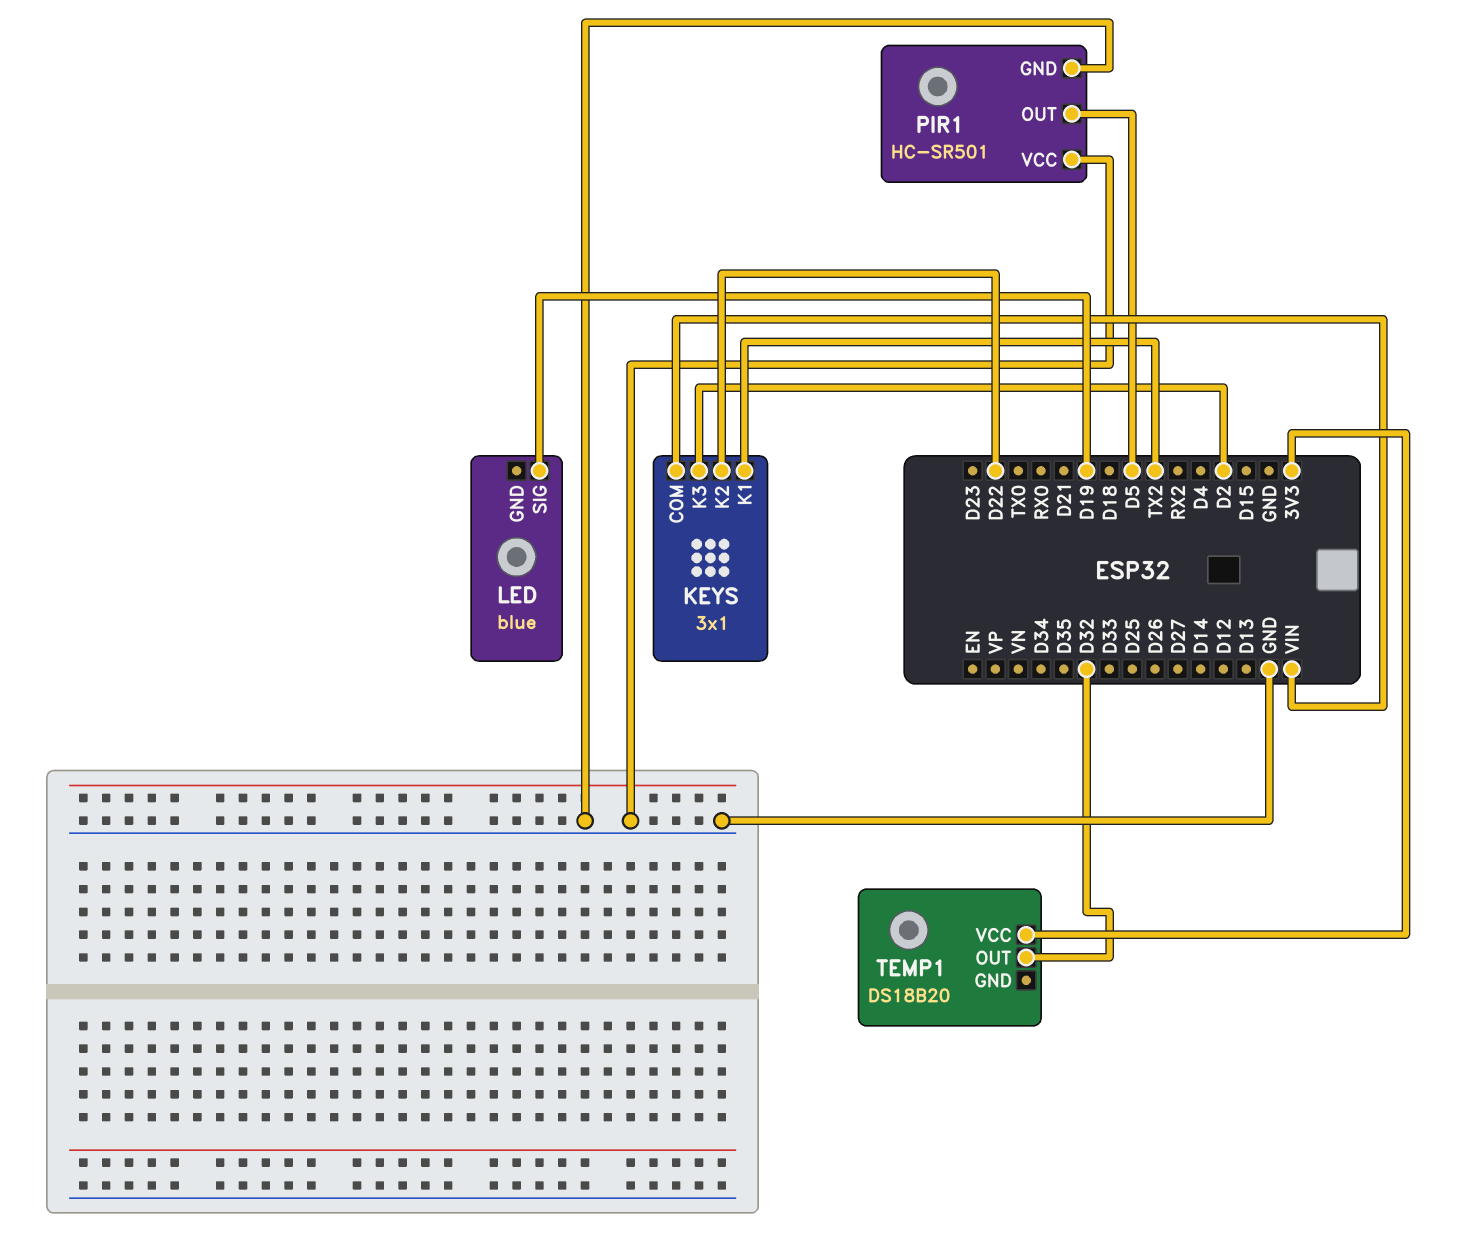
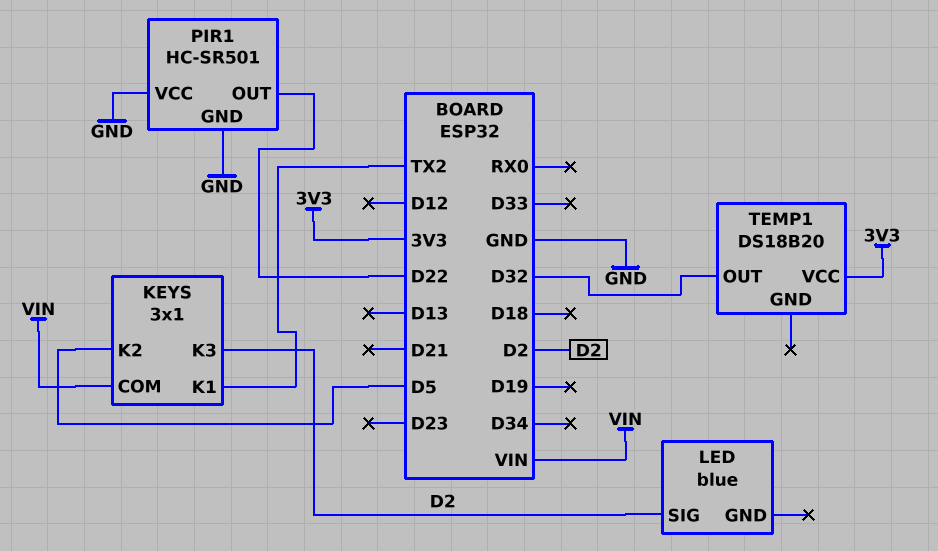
KEYS pin K2: D22 -> D5
LED pin SIG: D19 -> D2
PIR1 pin OUT: D5 -> D22

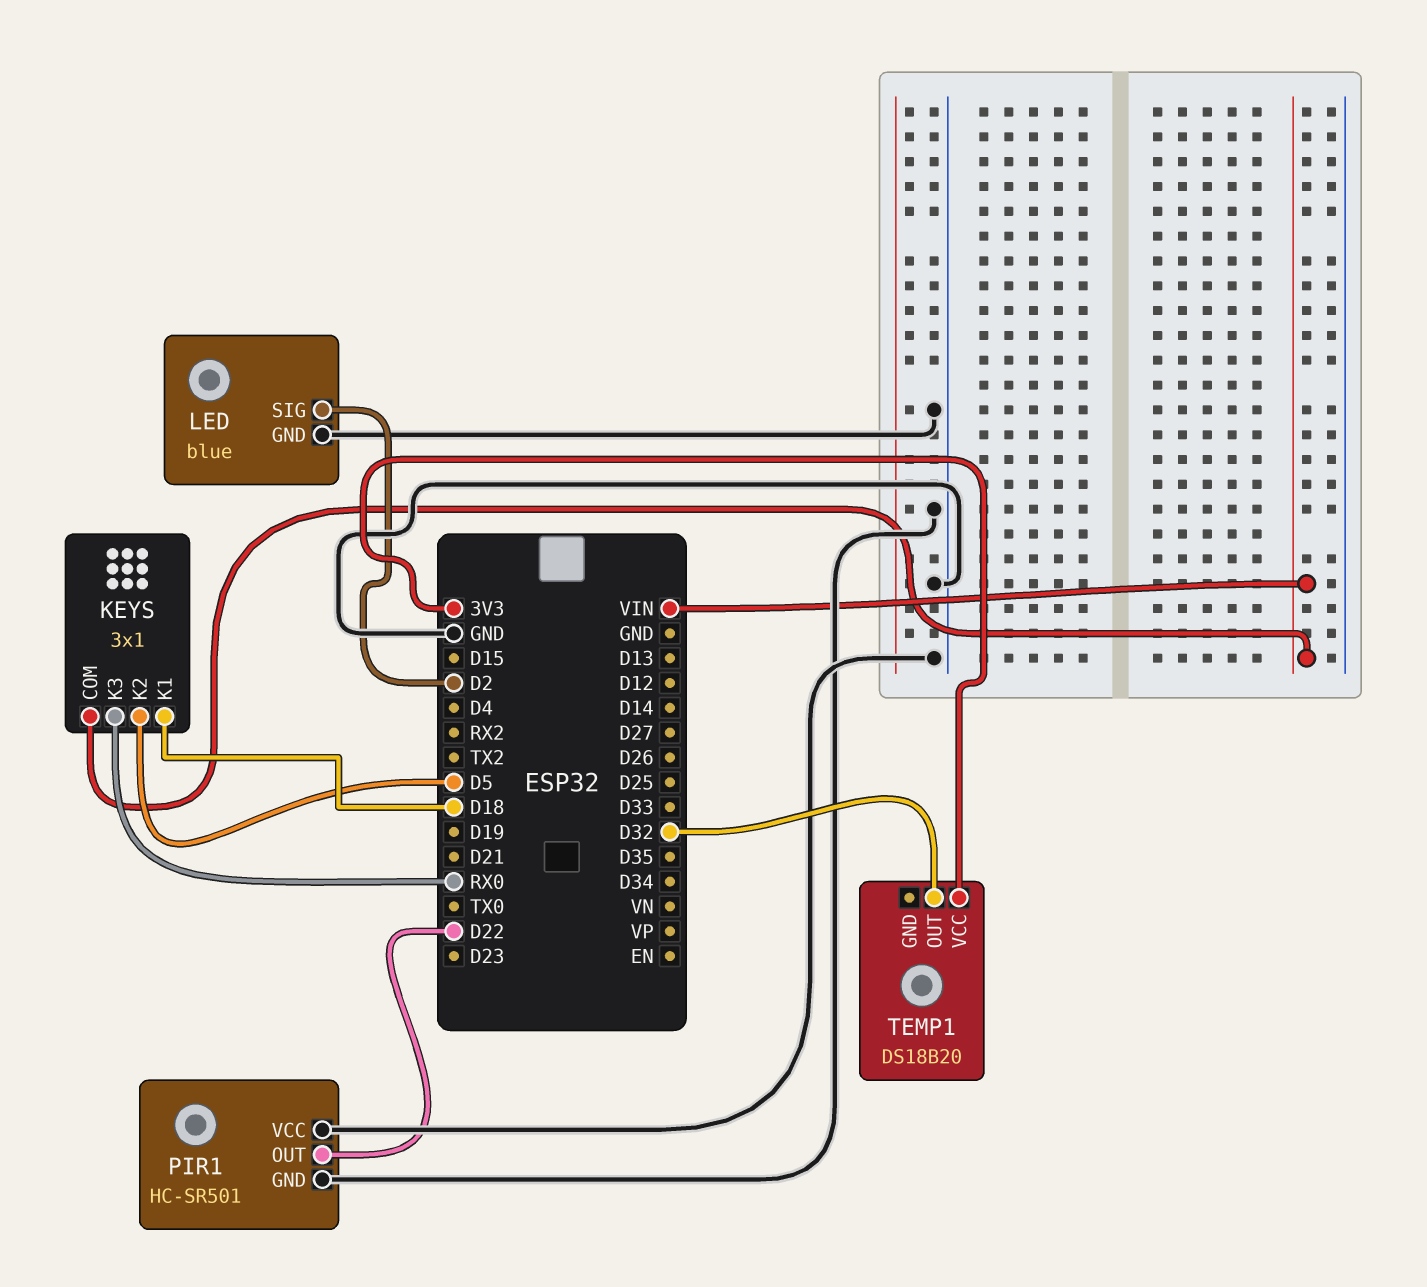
KEYS pin K1: TX2 -> D18
KEYS pin K3: D2 -> RX0
LED pin GND: none -> GND

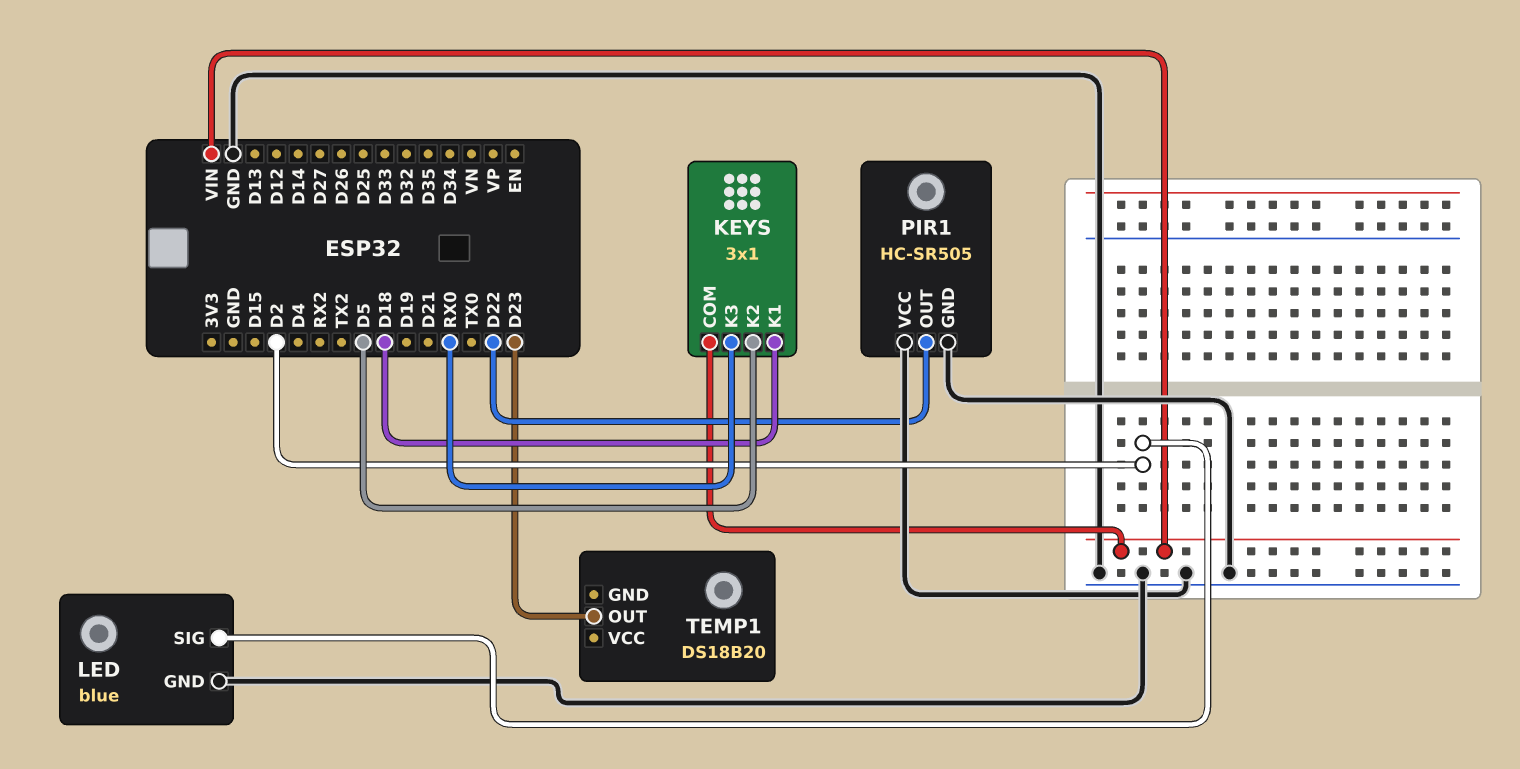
PIR1: HC-SR501 -> HC-SR505
TEMP1 pin OUT: D32 -> D23
TEMP1 pin VCC: 3V3 -> none

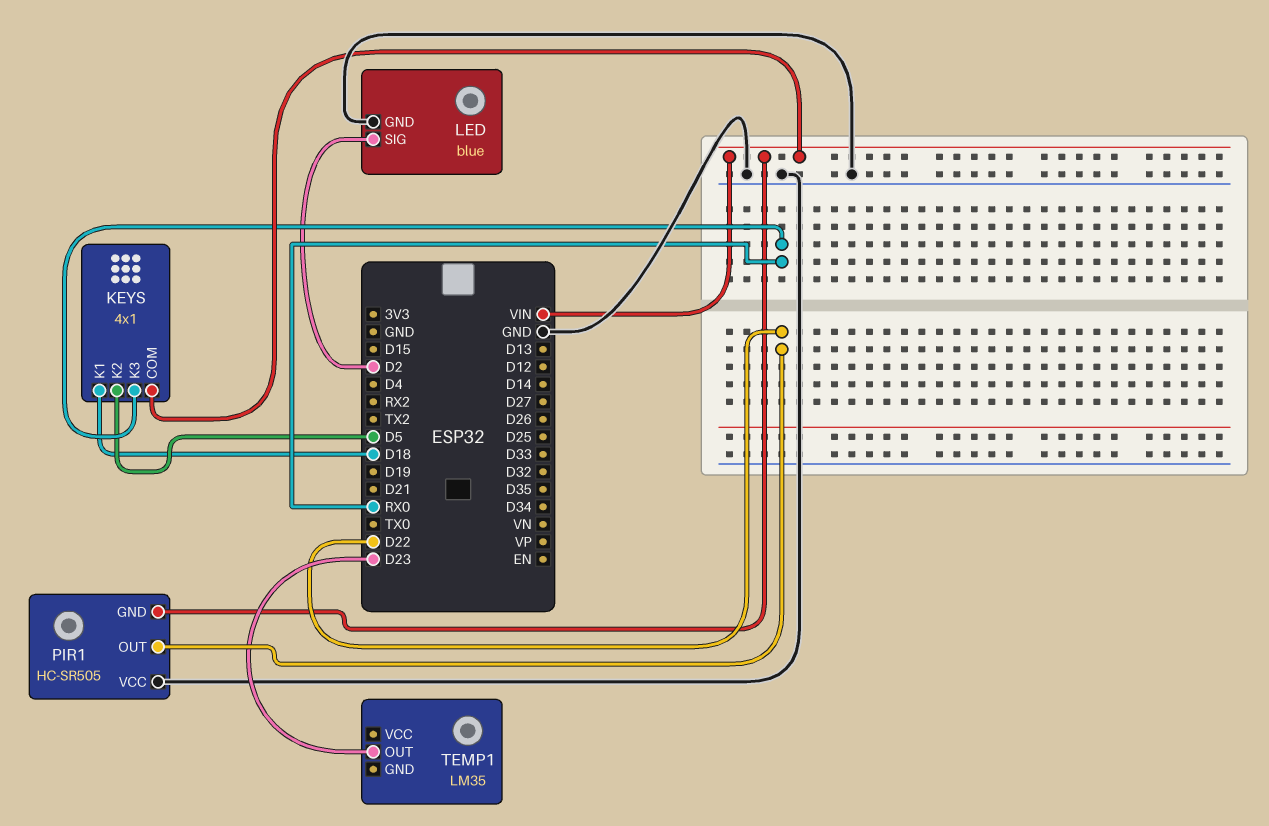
KEYS: 3x1 -> 4x1
PIR1 pin GND: GND -> VIN
TEMP1: DS18B20 -> LM35

